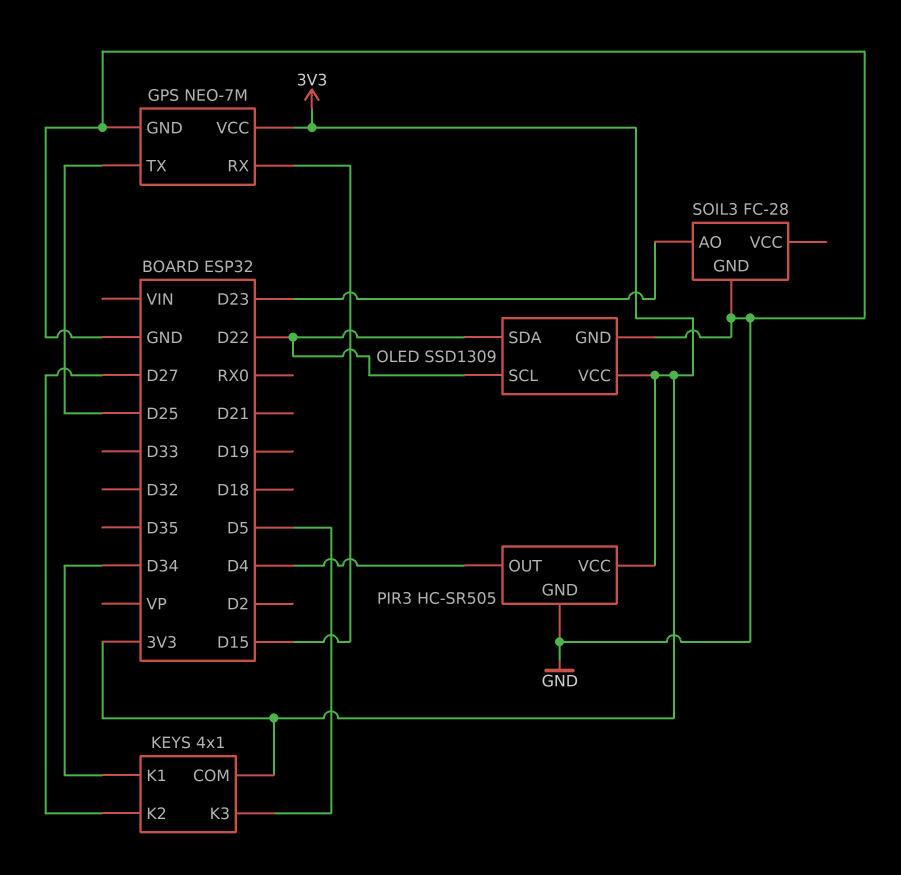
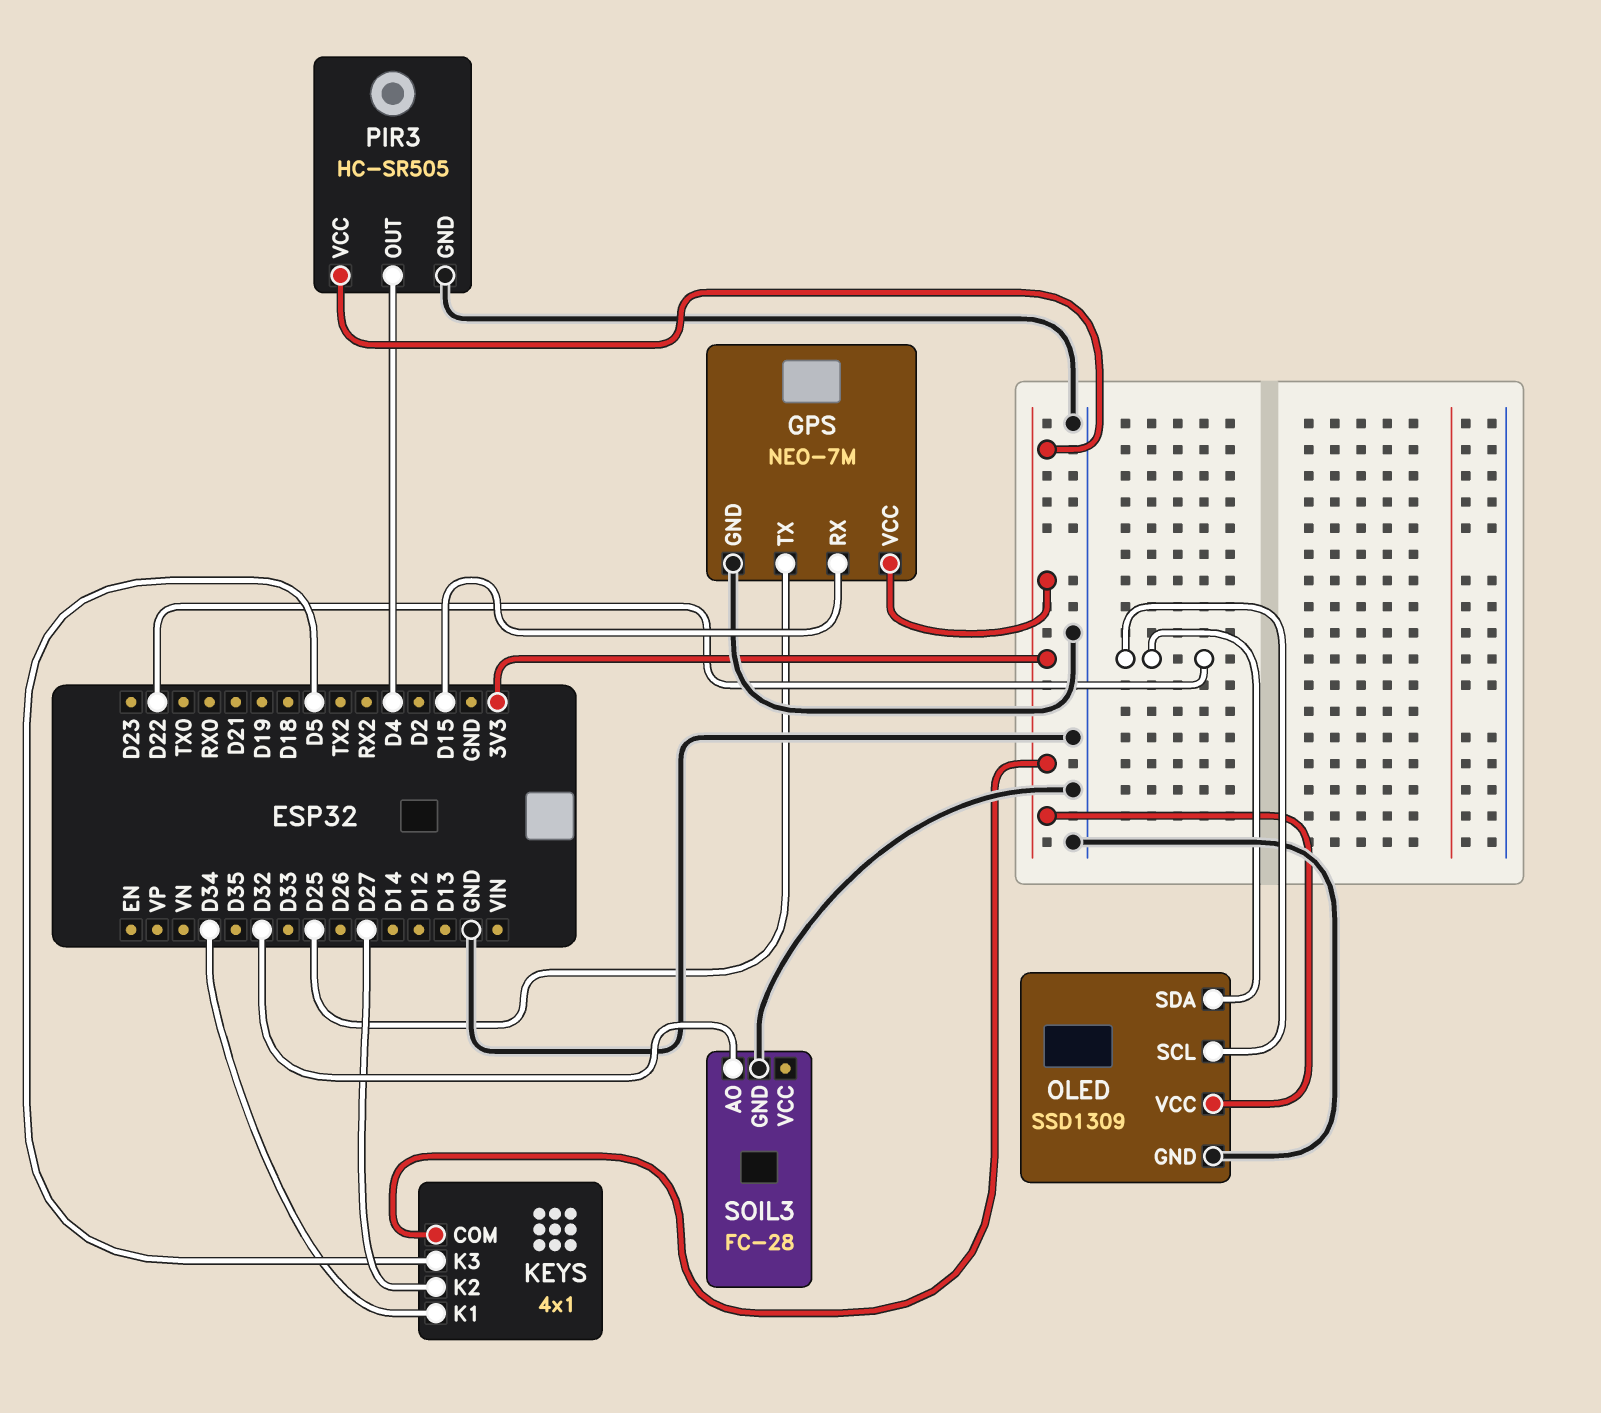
SOIL3 pin AO: D23 -> D32

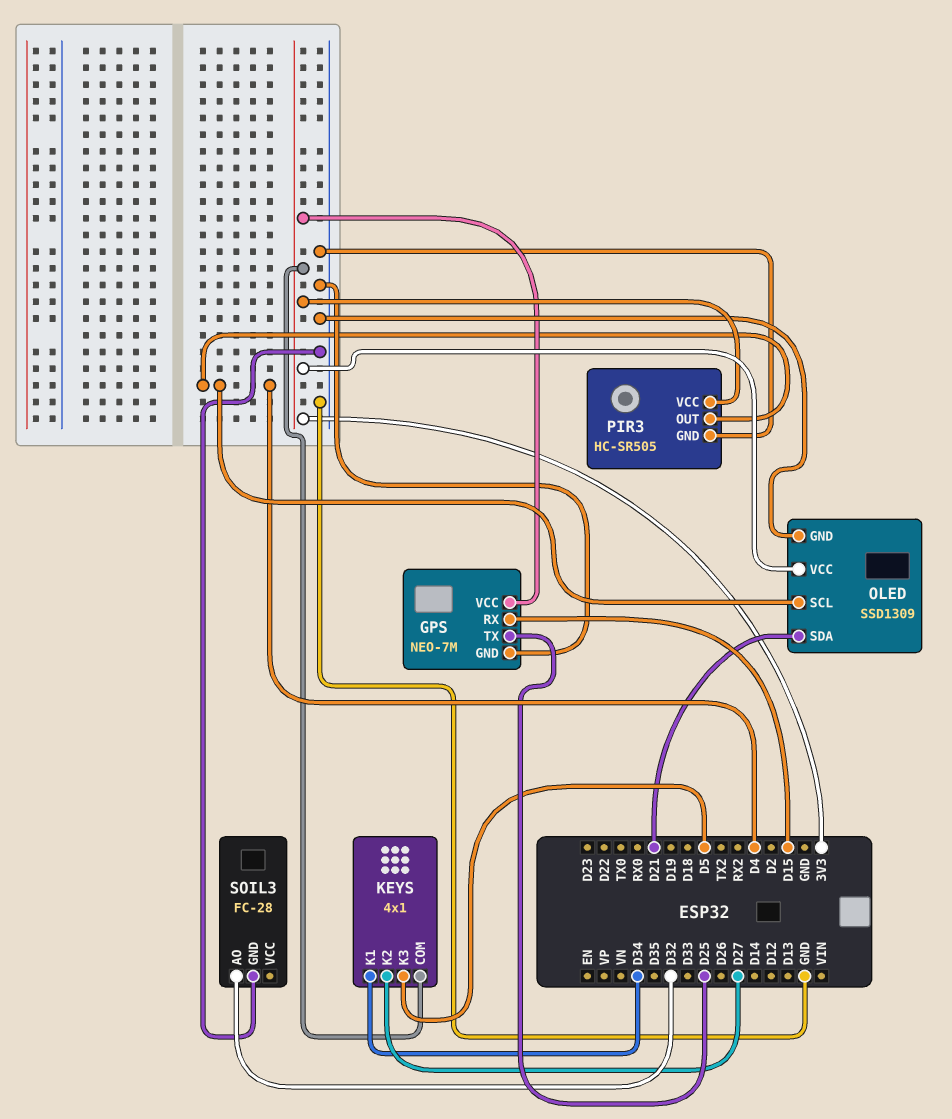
OLED pin SCL: D22 -> D4
OLED pin SDA: D22 -> D21

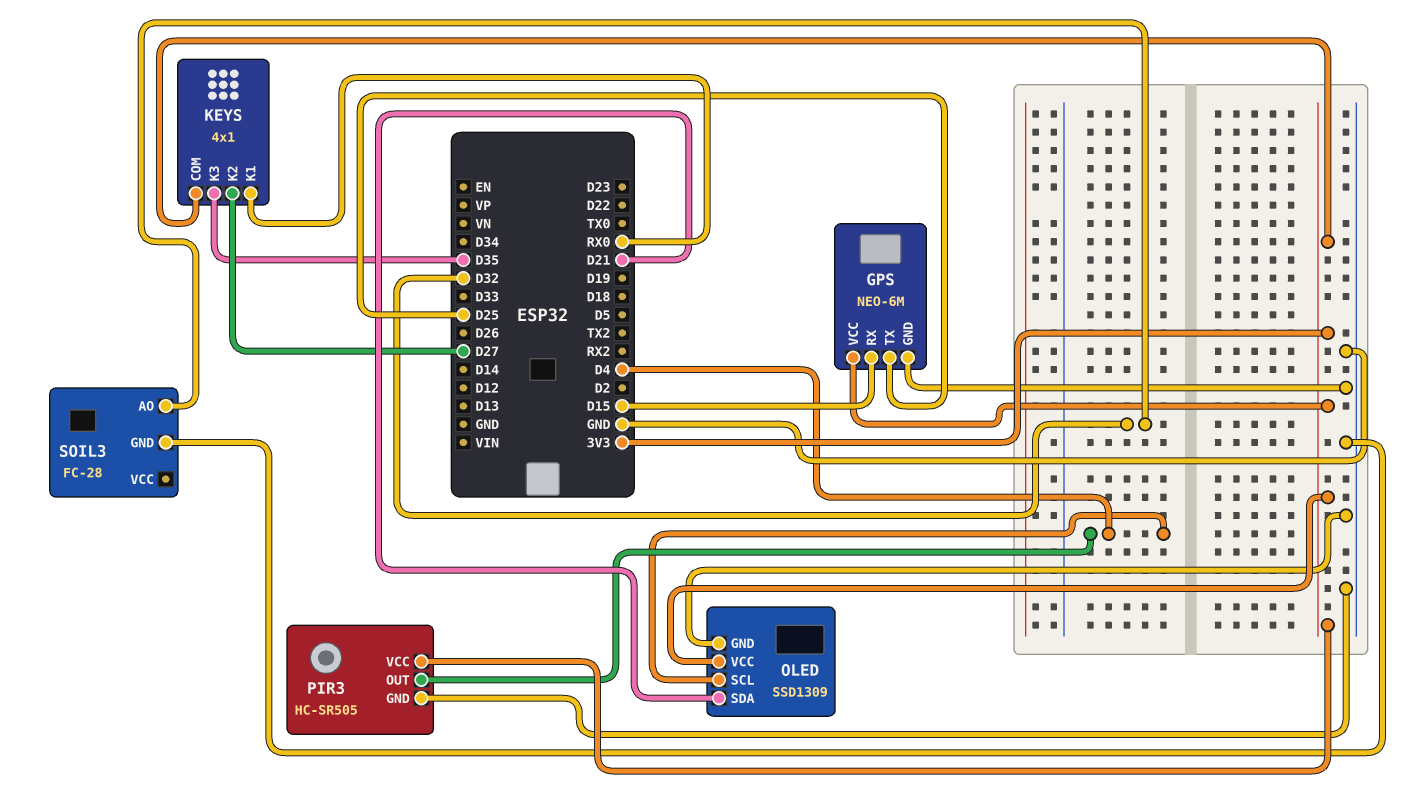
GPS: NEO-7M -> NEO-6M
KEYS pin K1: D34 -> RX0
KEYS pin K3: D5 -> D35

